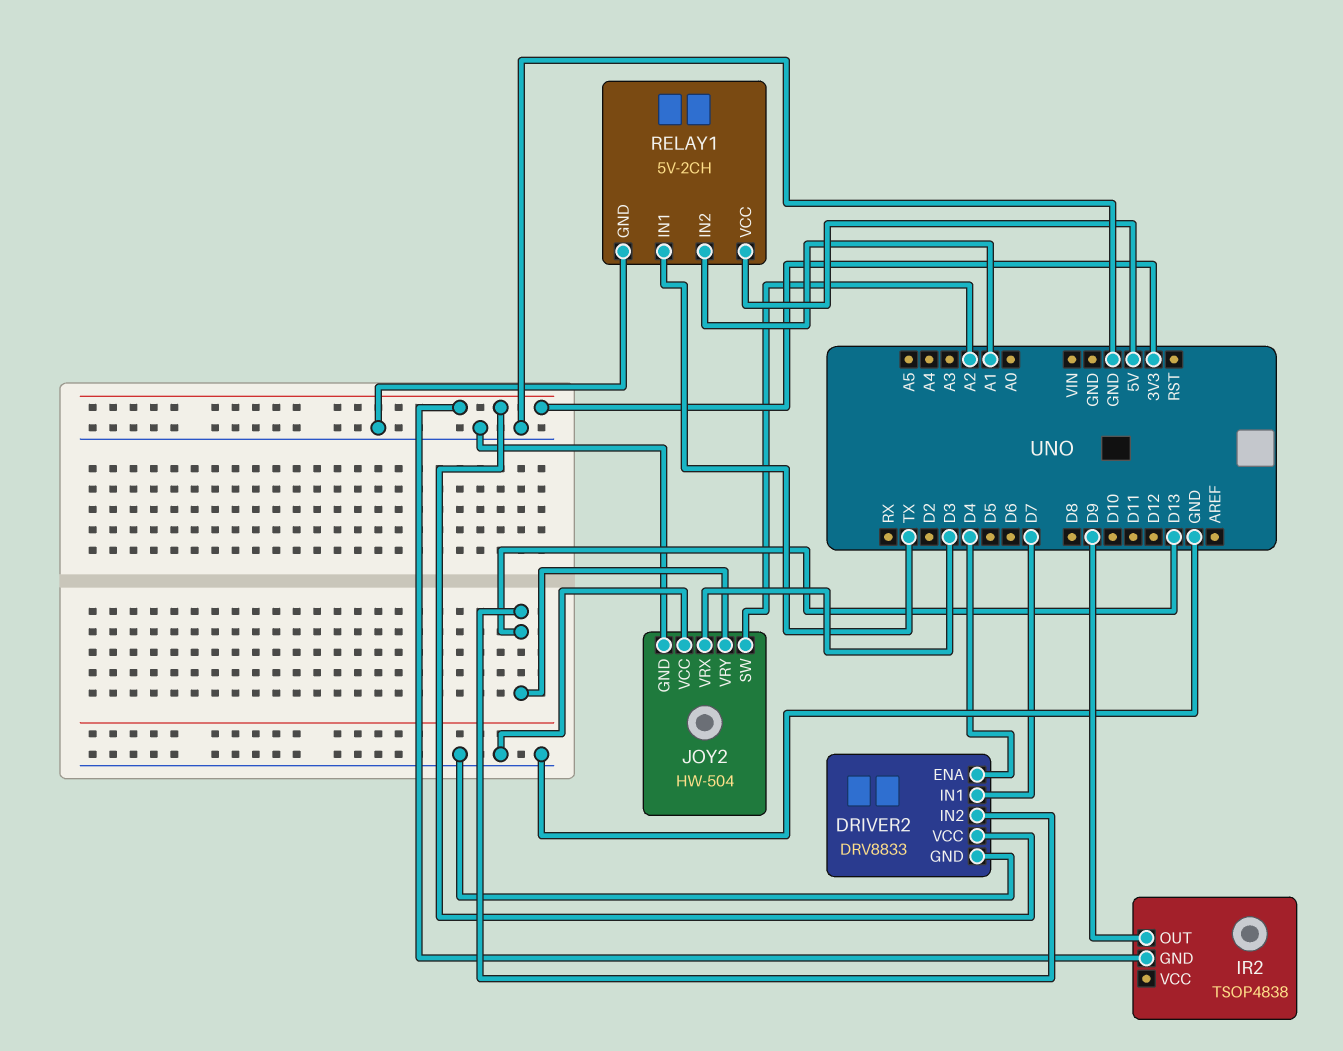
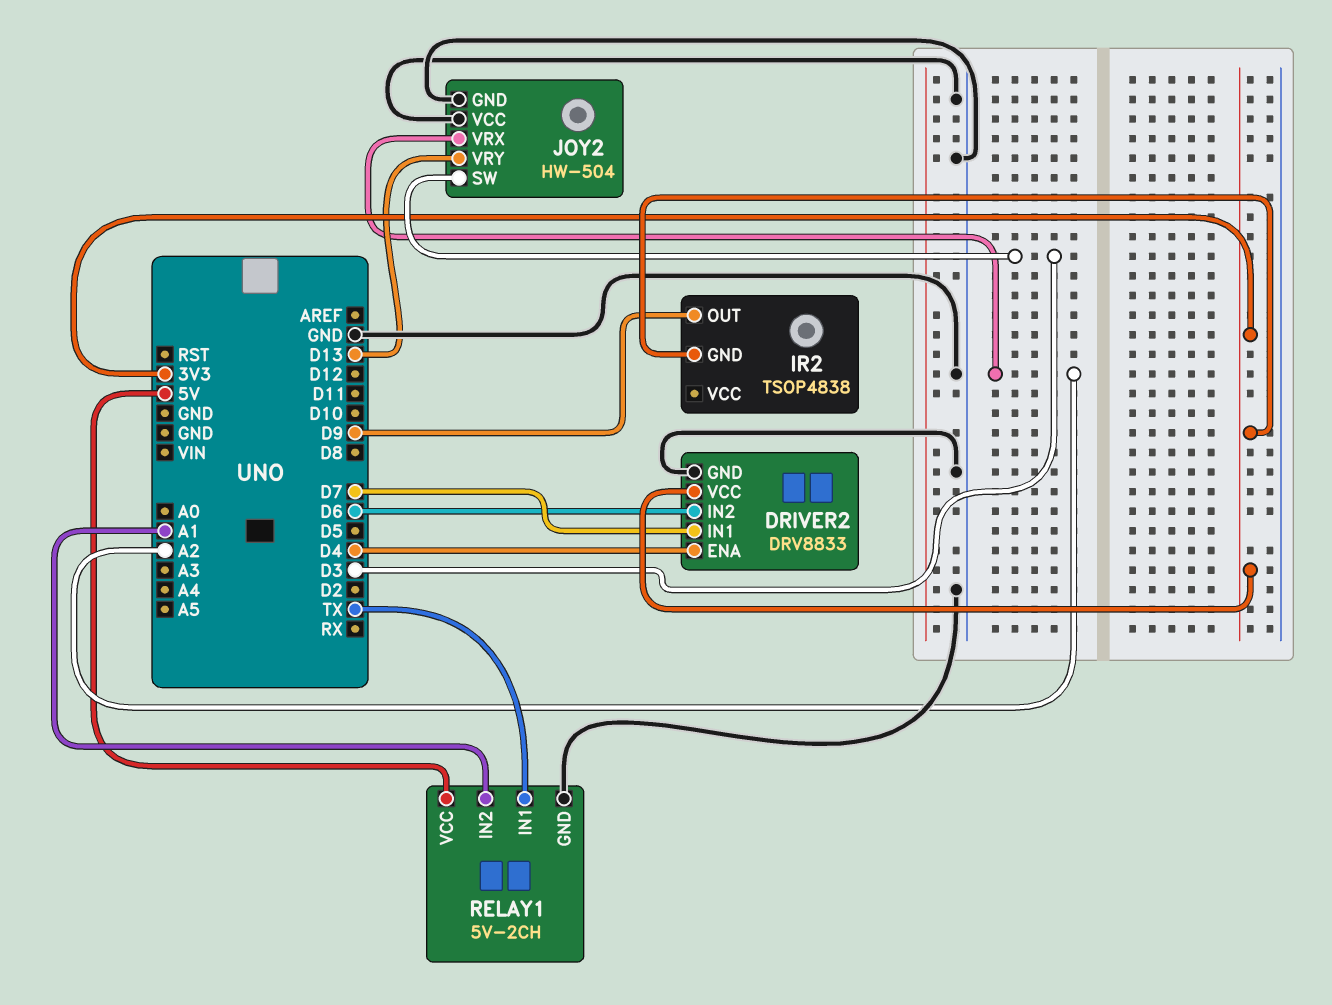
DRIVER2 pin IN2: D13 -> D6
JOY2 pin SW: A2 -> D3
JOY2 pin VRX: D3 -> A2

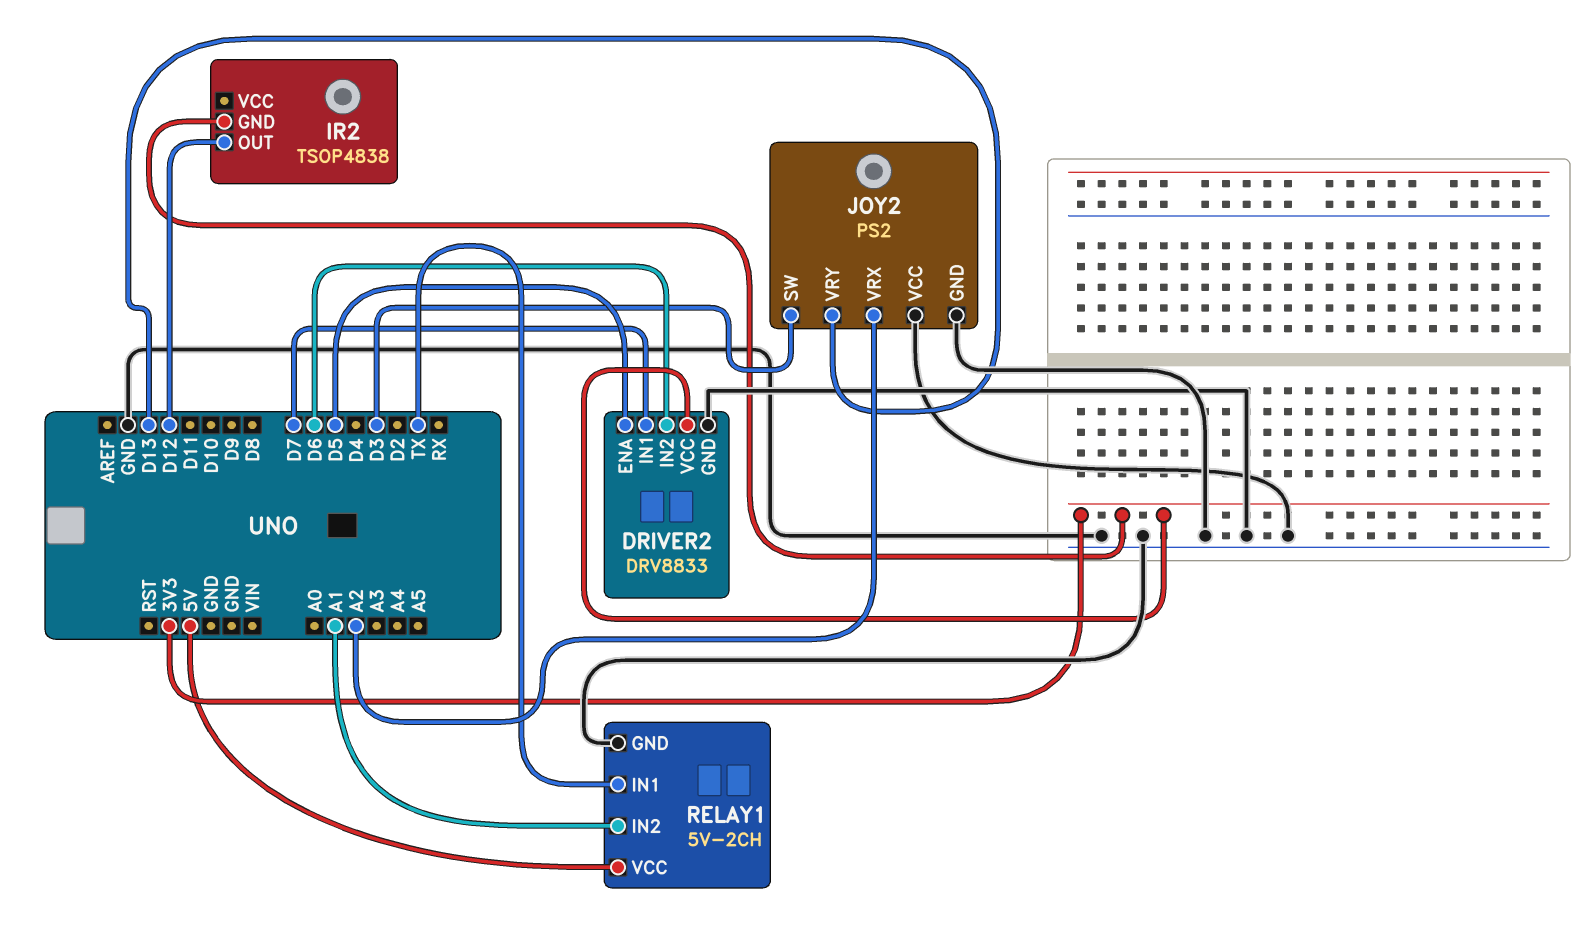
DRIVER2 pin ENA: D4 -> D5
IR2 pin OUT: D9 -> D12
JOY2: HW-504 -> PS2

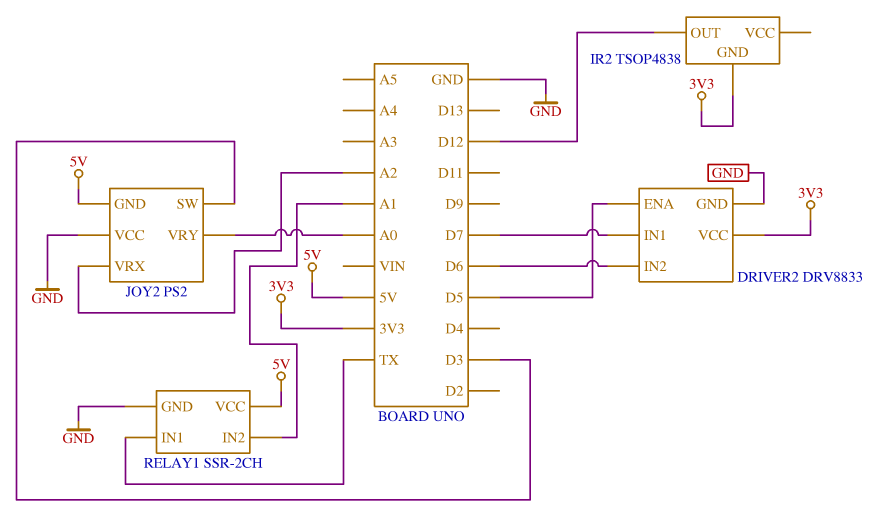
JOY2 pin GND: GND -> 5V
JOY2 pin VRY: D13 -> A0
RELAY1: 5V-2CH -> SSR-2CH

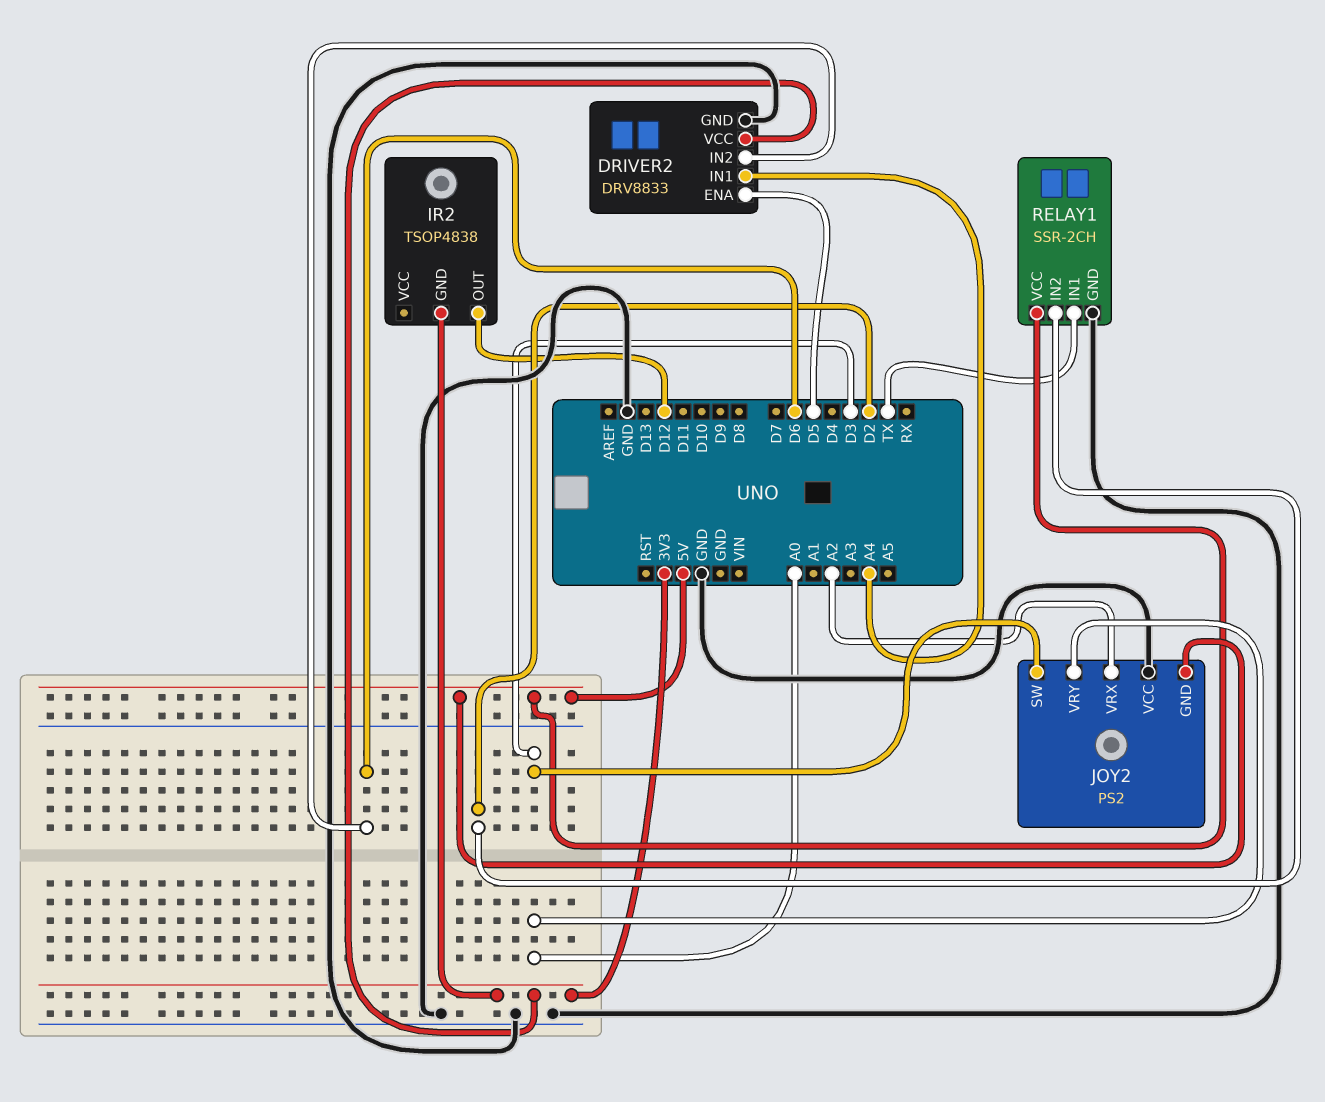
DRIVER2 pin IN1: D7 -> A4
RELAY1 pin IN2: A1 -> D2

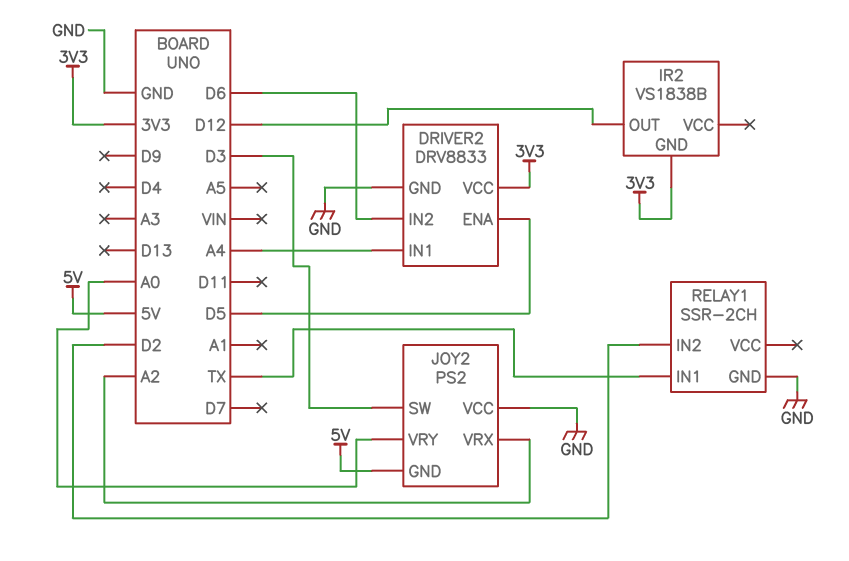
IR2: TSOP4838 -> VS1838B
RELAY1 pin VCC: 5V -> none

